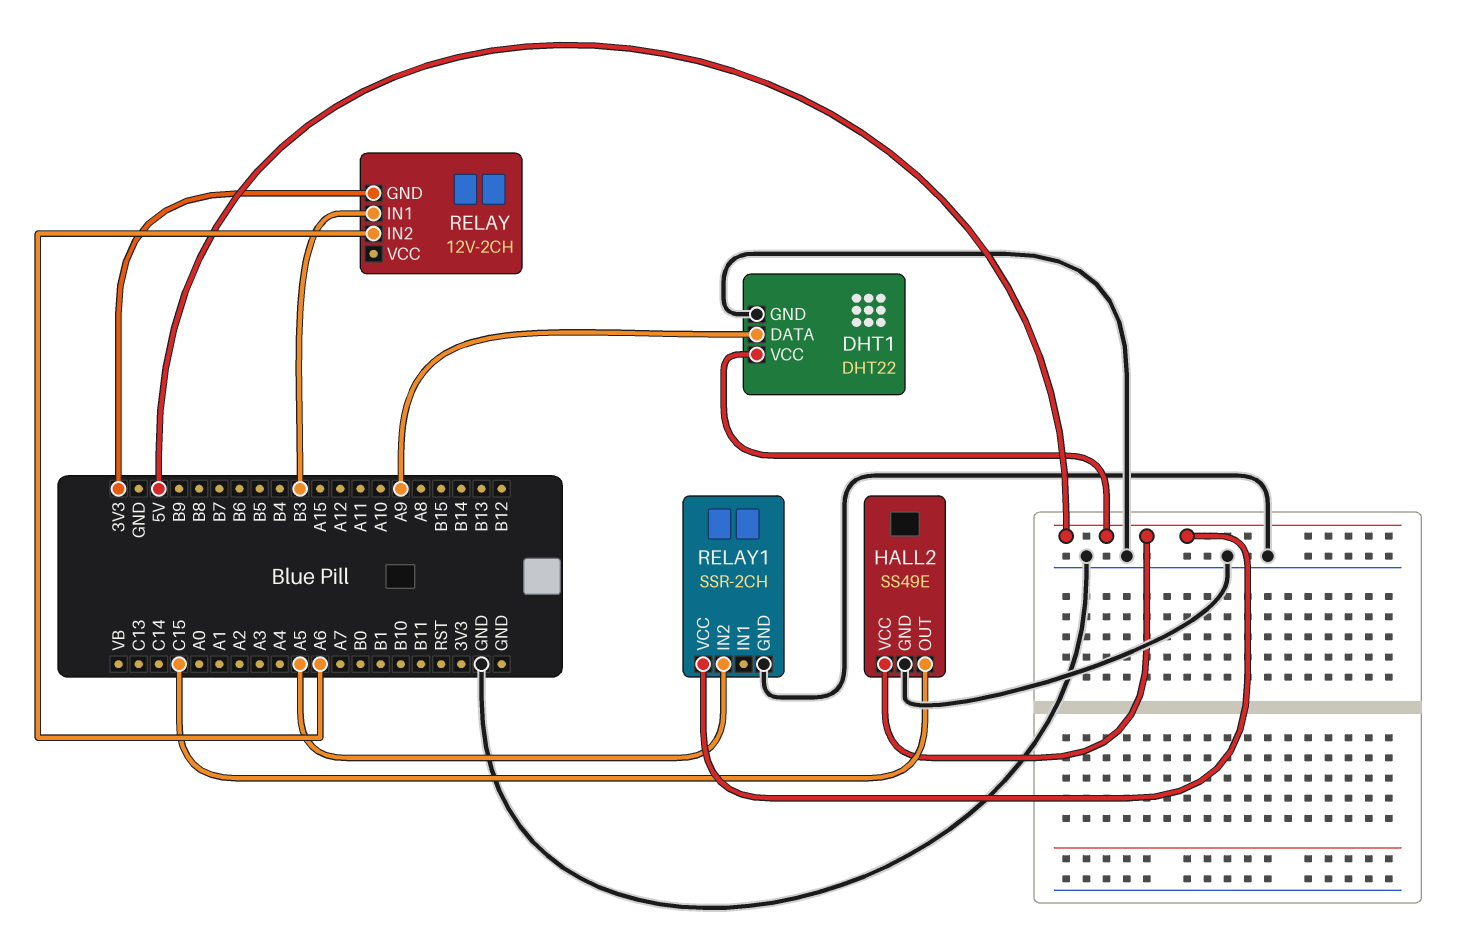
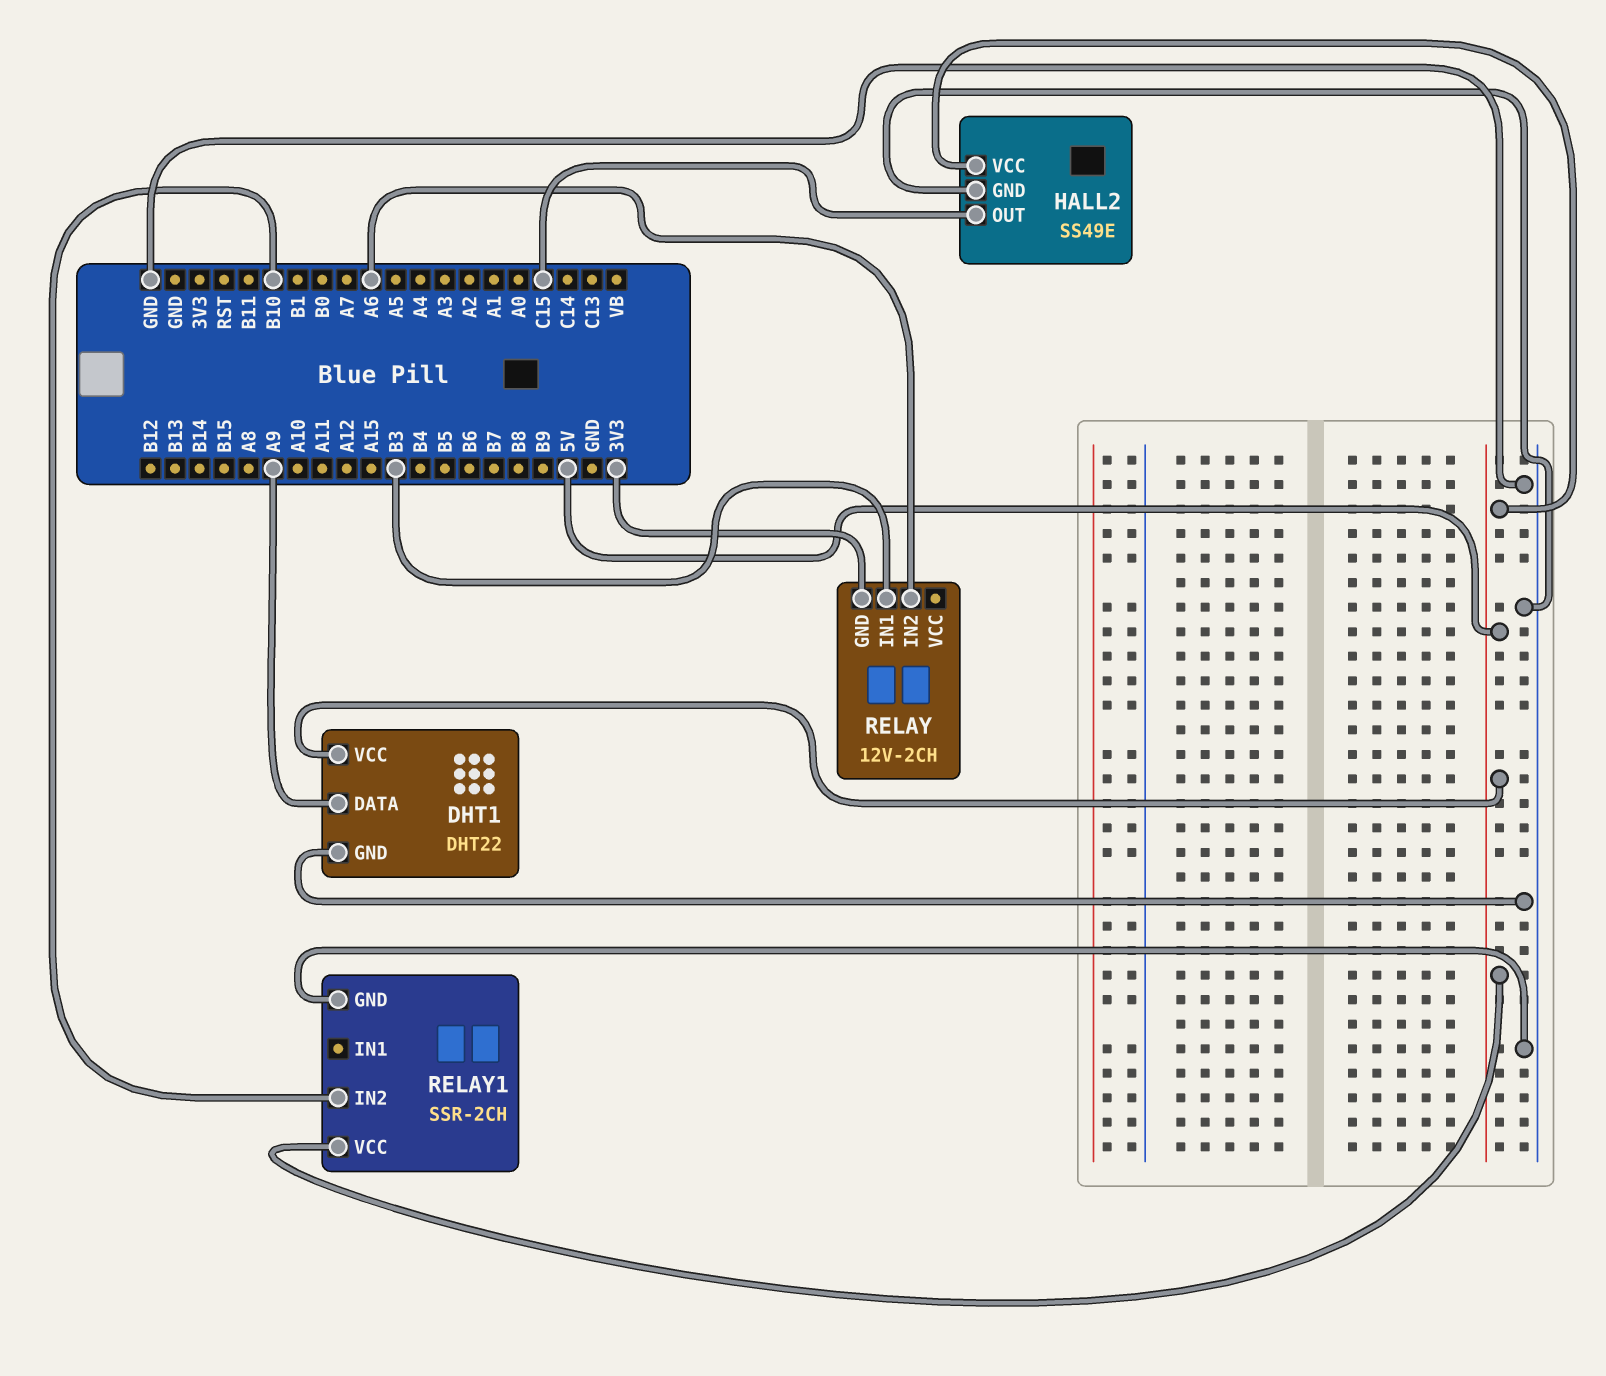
RELAY1 pin IN2: A5 -> B10

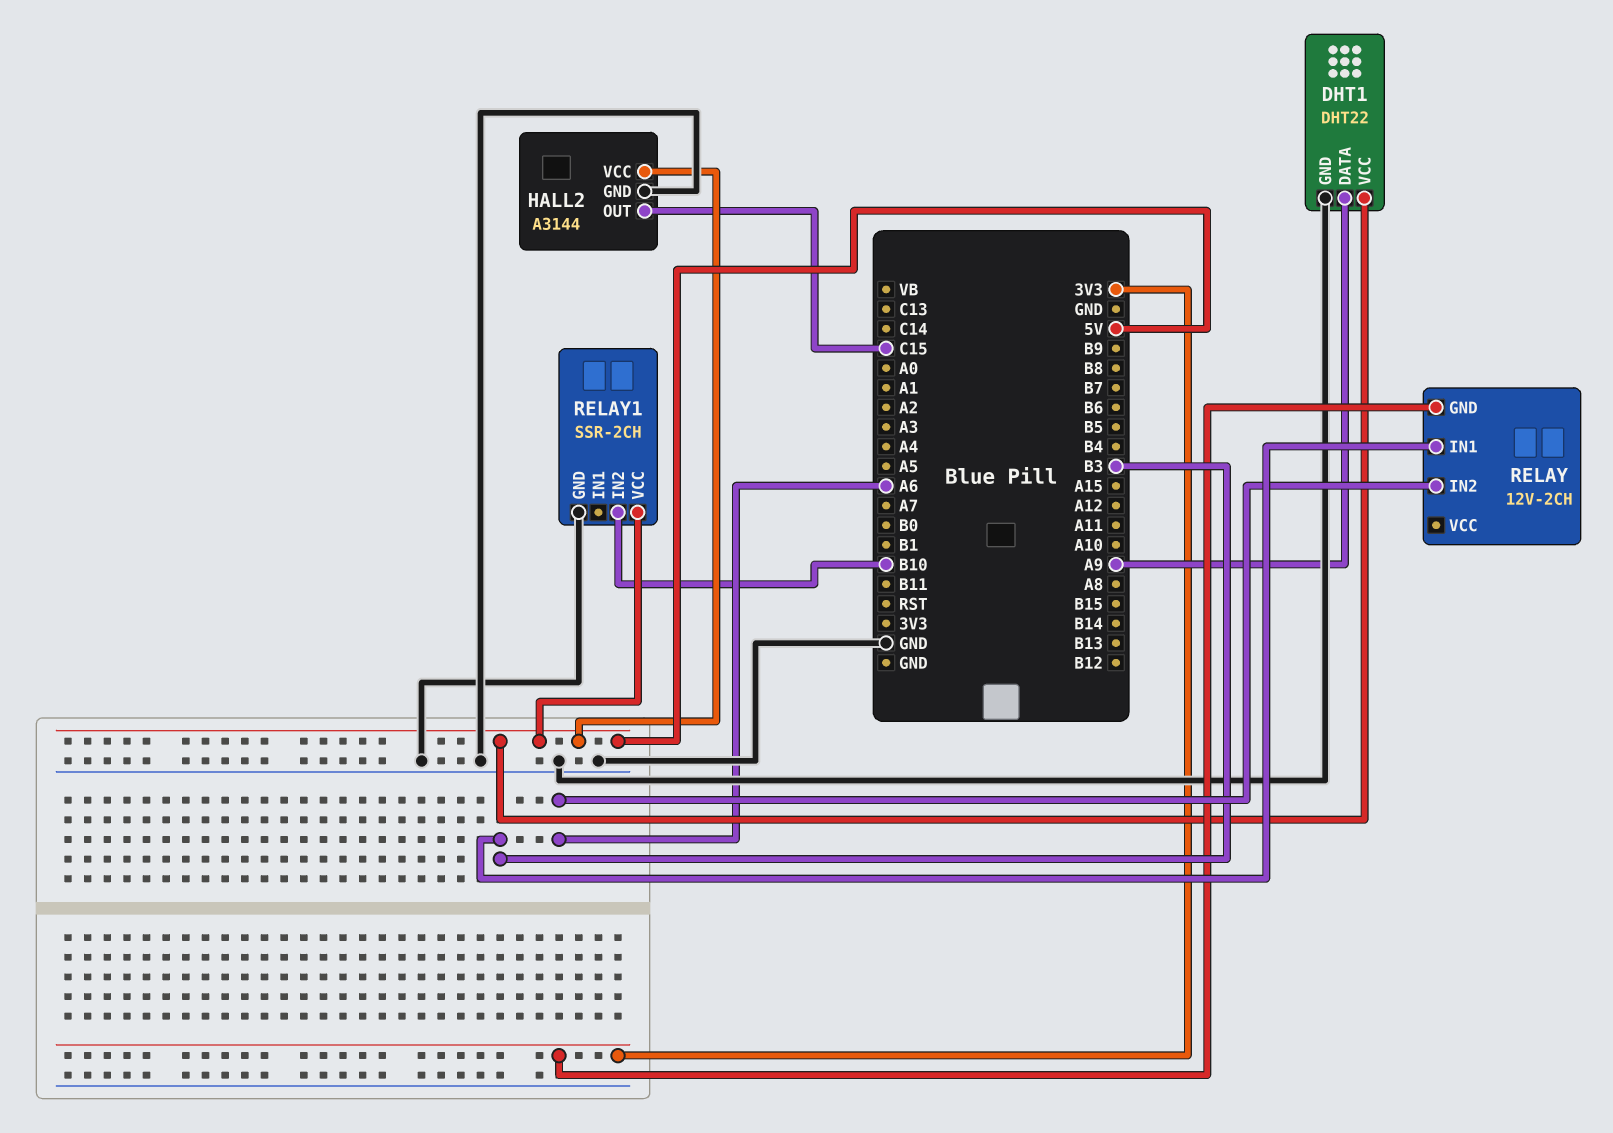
HALL2: SS49E -> A3144

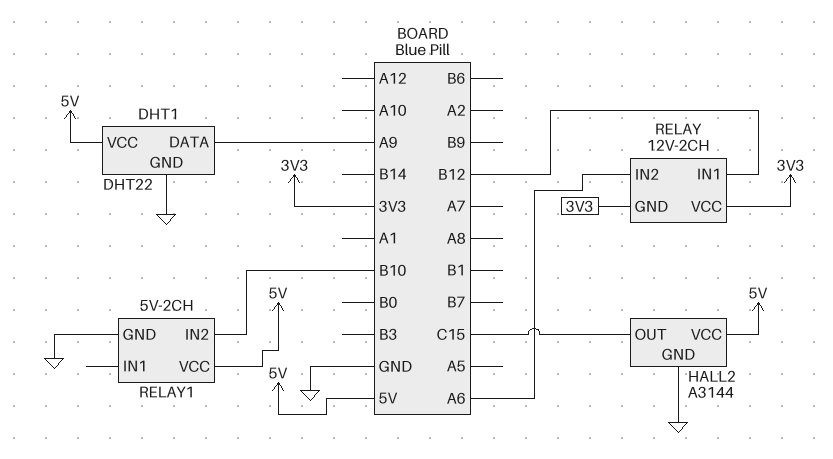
RELAY pin IN1: B3 -> B12
RELAY pin VCC: none -> 3V3
RELAY1: SSR-2CH -> 5V-2CH

